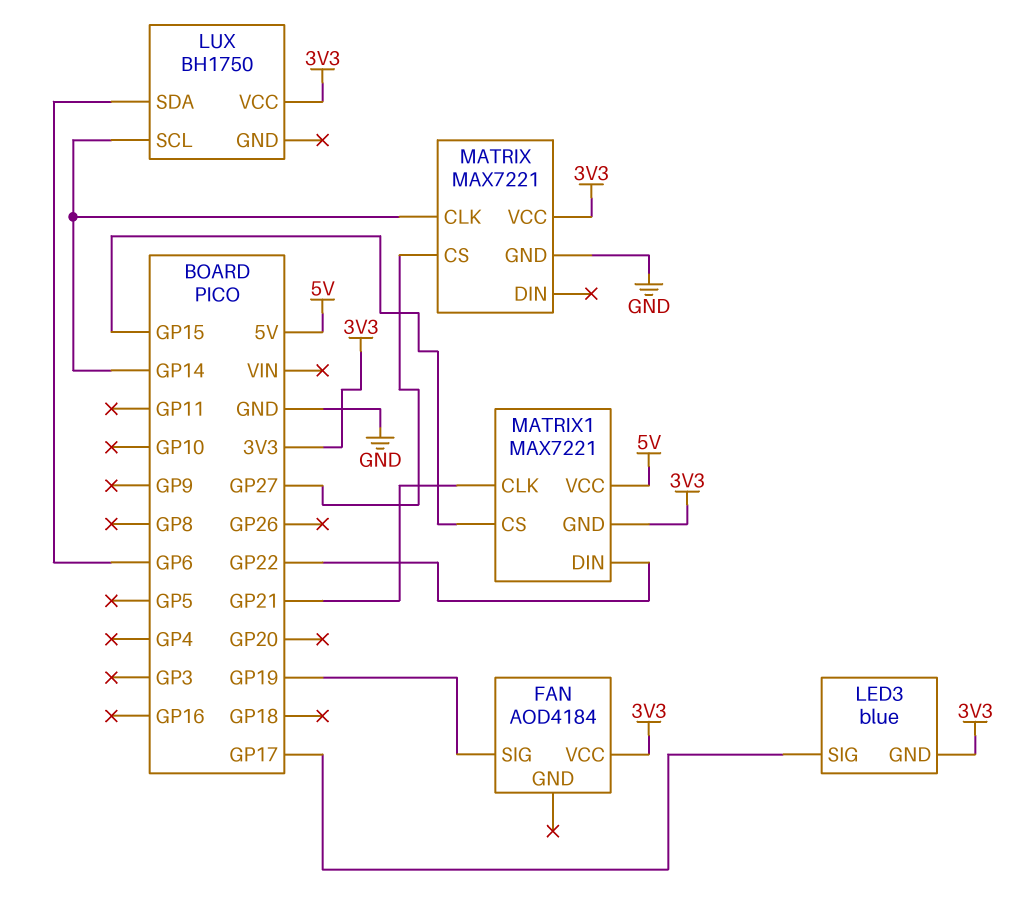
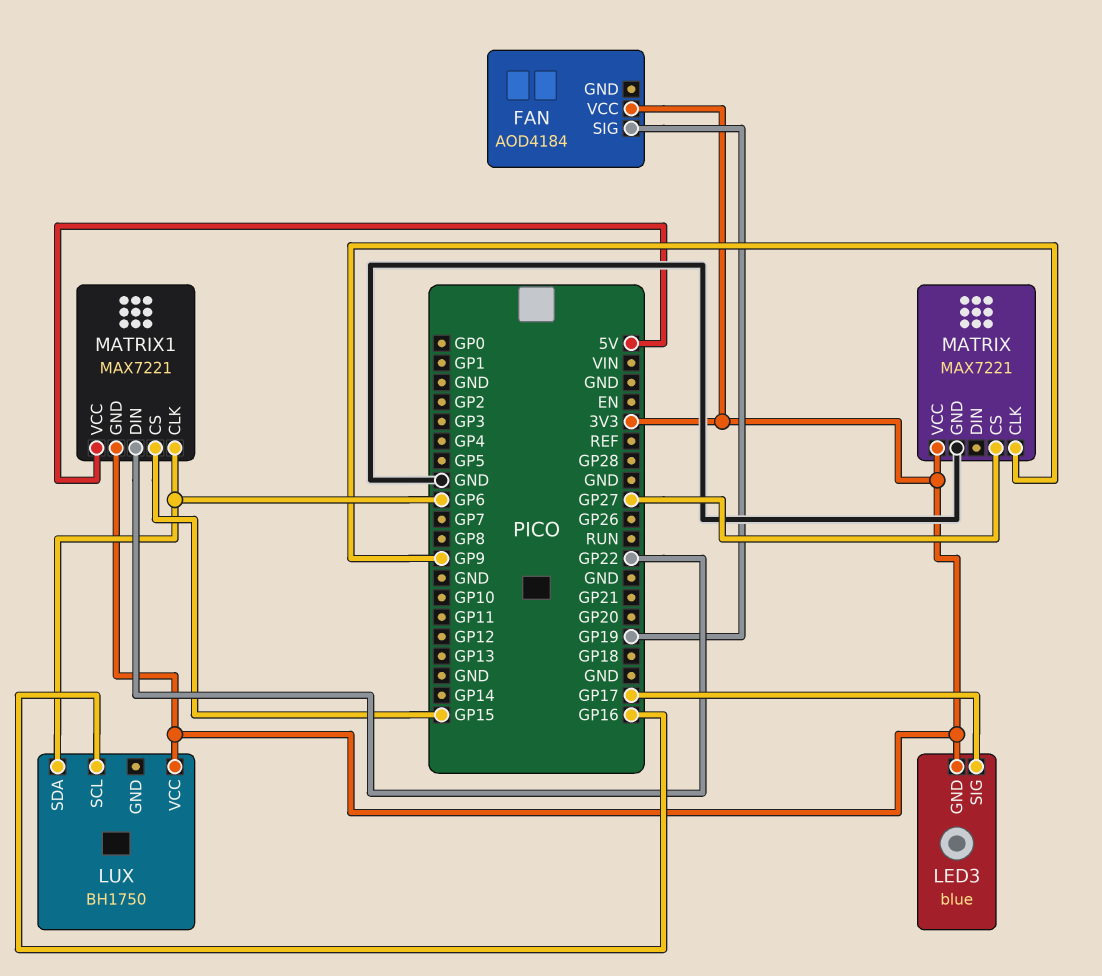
LUX pin SCL: GP14 -> GP16
MATRIX pin CLK: GP14 -> GP9
MATRIX1 pin CLK: GP21 -> GP6

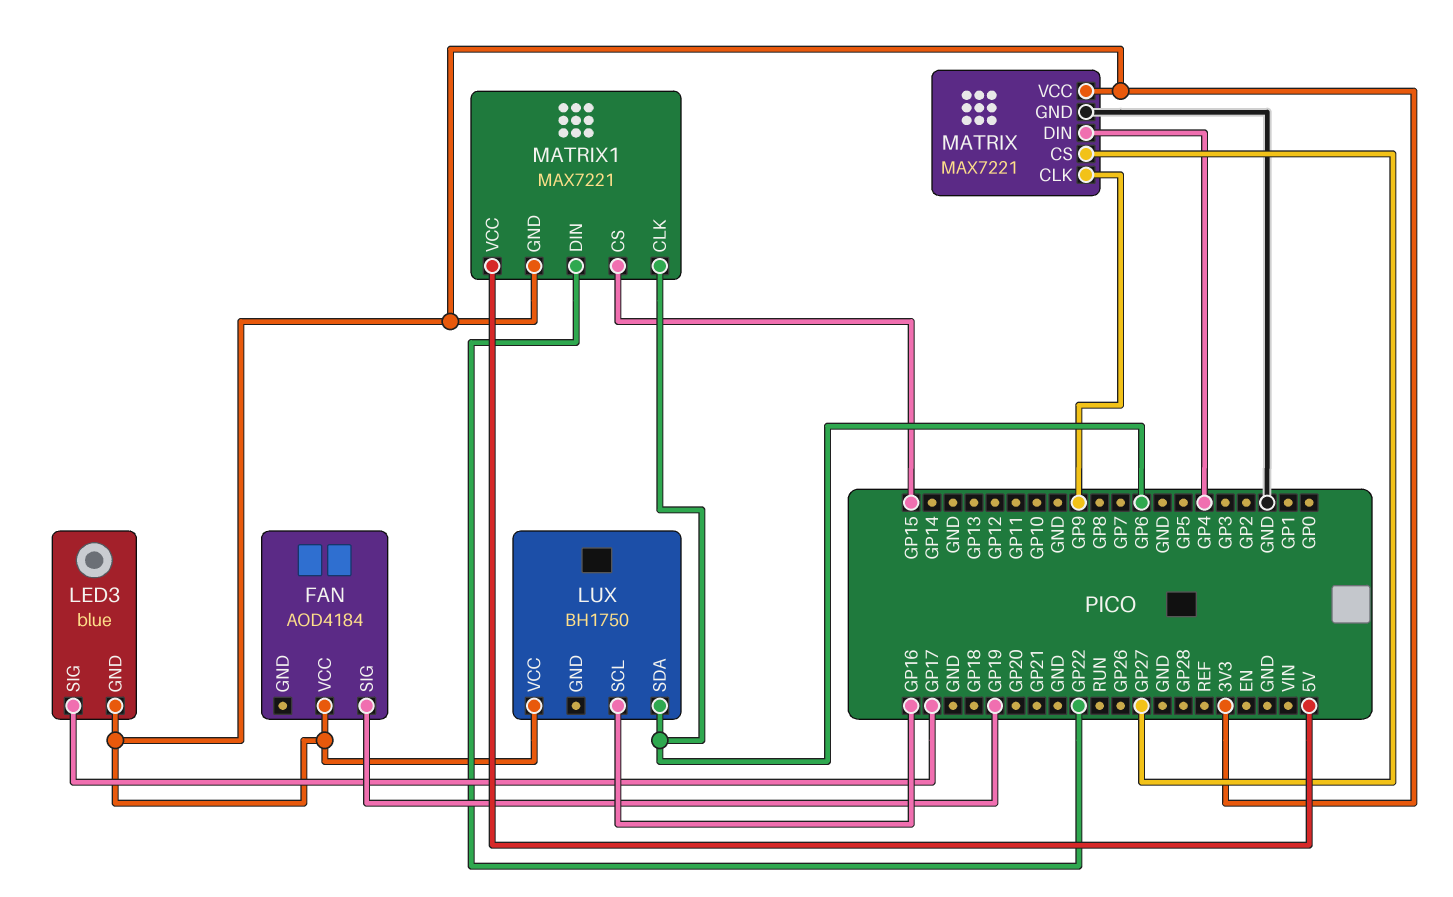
MATRIX pin DIN: none -> GP4

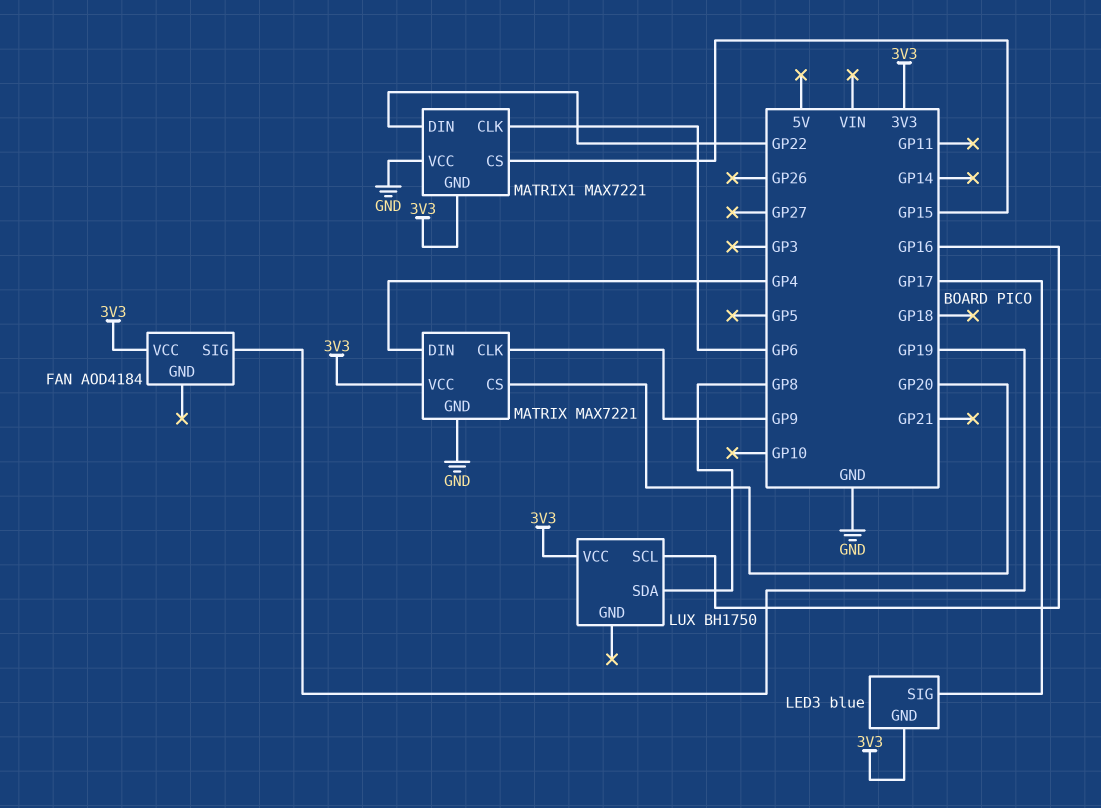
LUX pin SDA: GP6 -> GP8
MATRIX pin CS: GP27 -> GP20
MATRIX1 pin VCC: 5V -> GND

